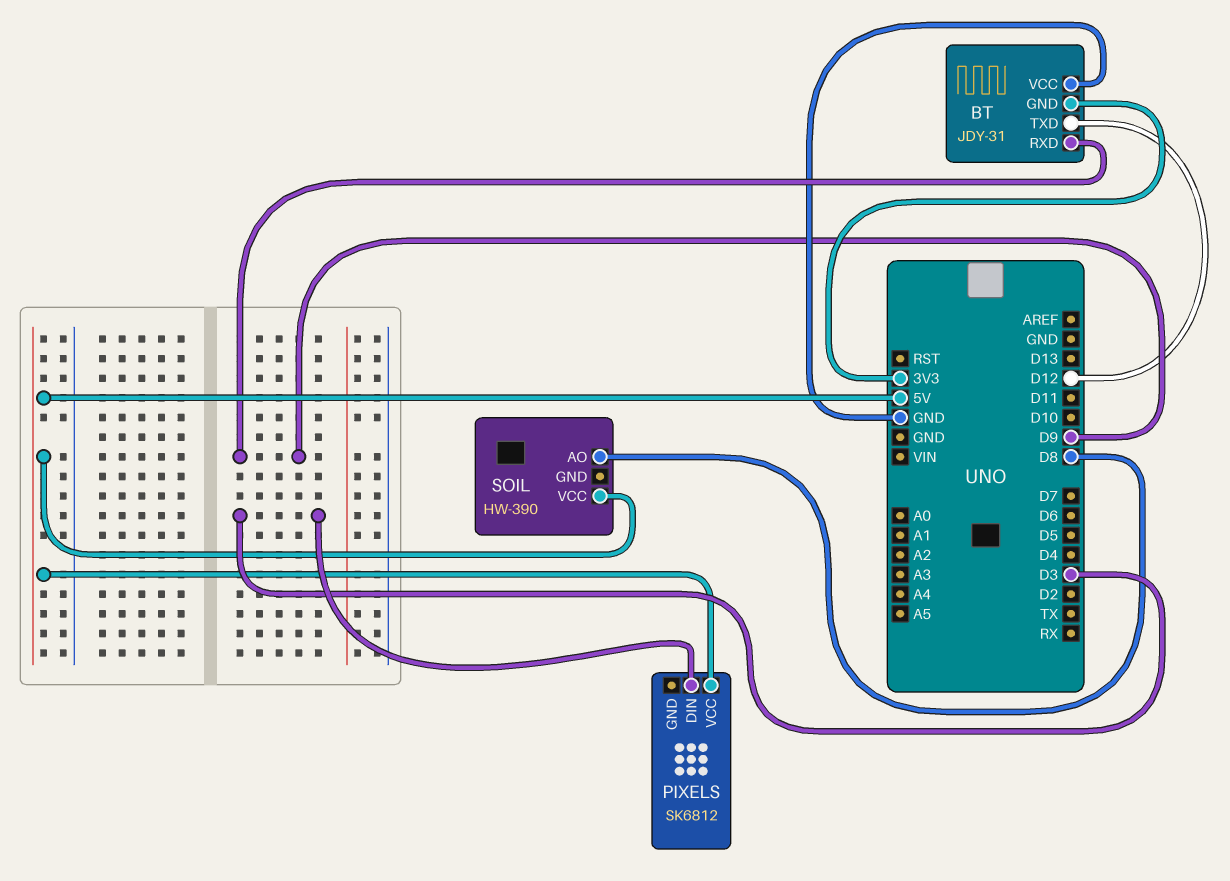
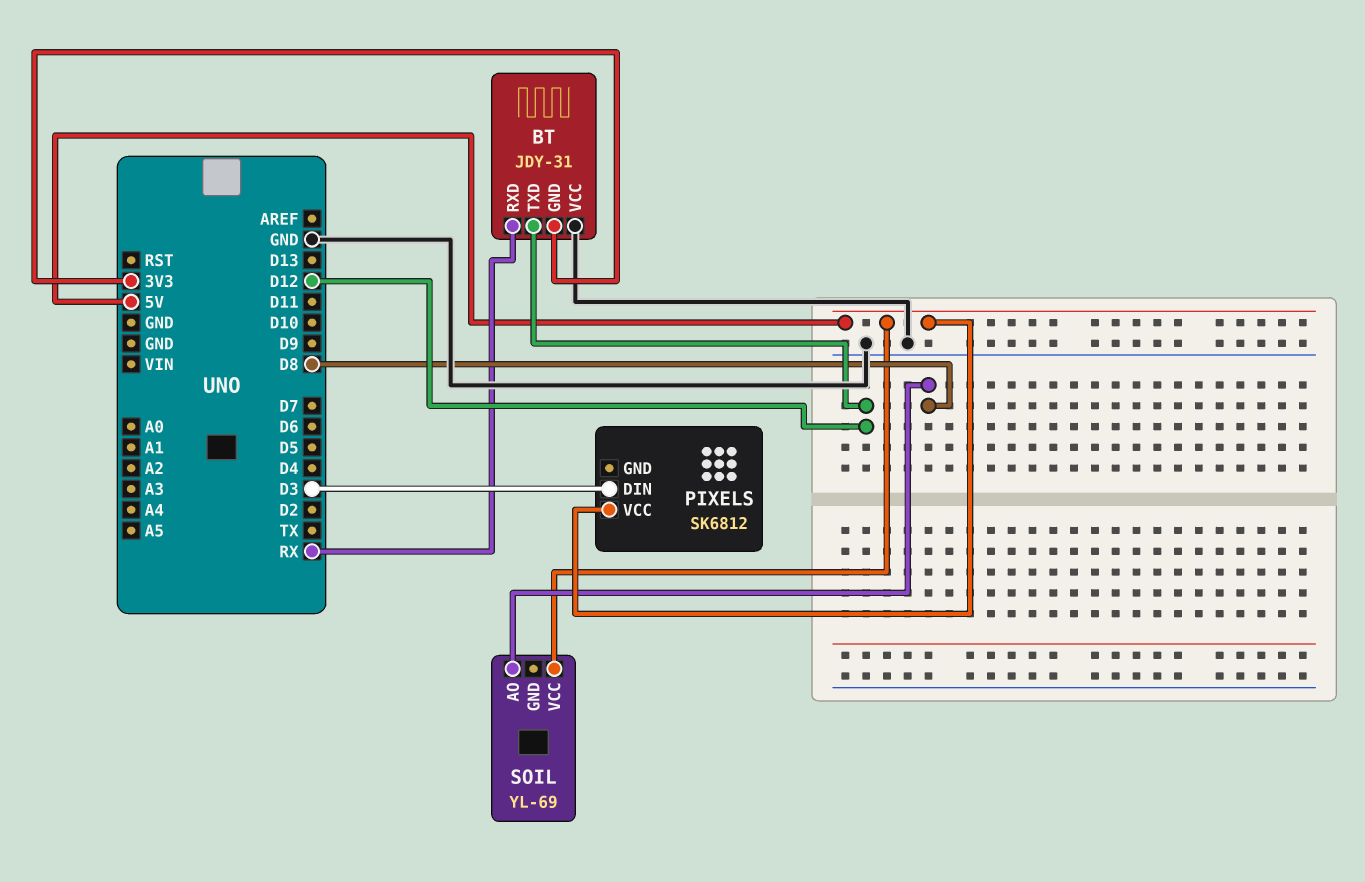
BT pin RXD: D9 -> RX
SOIL: HW-390 -> YL-69

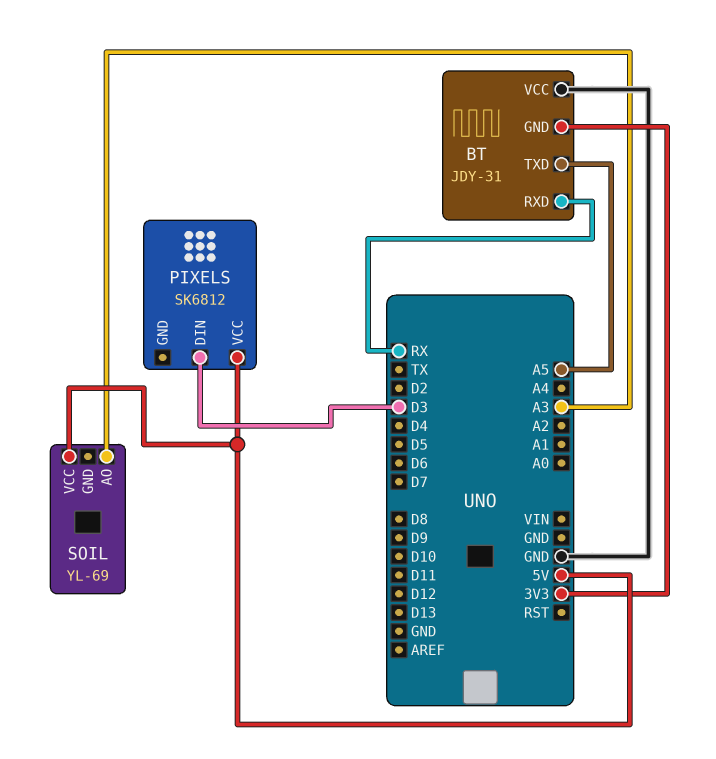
BT pin TXD: D12 -> A5
SOIL pin AO: D8 -> A3

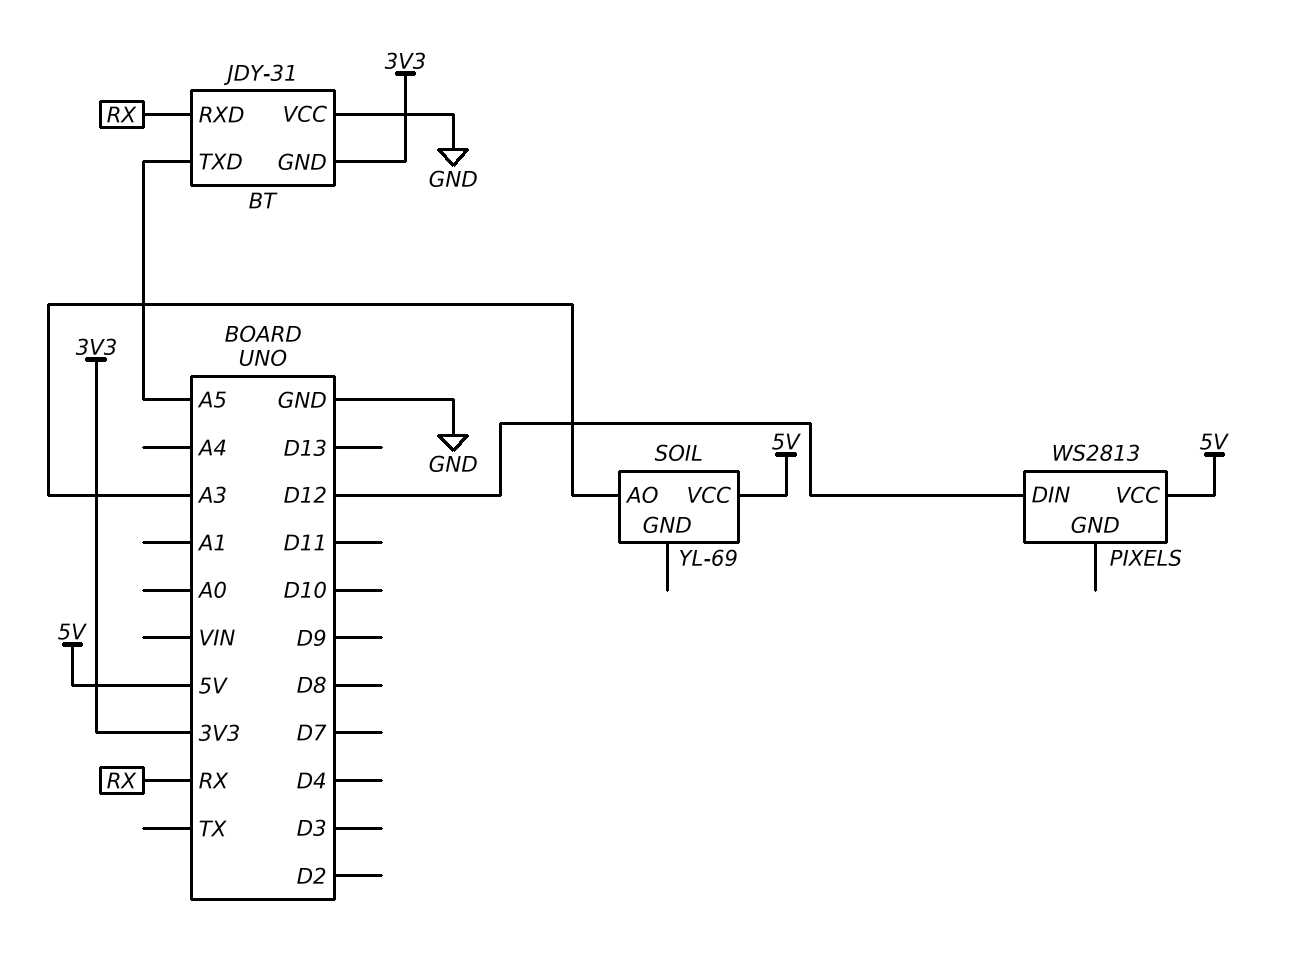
PIXELS: SK6812 -> WS2813
PIXELS pin DIN: D3 -> D12

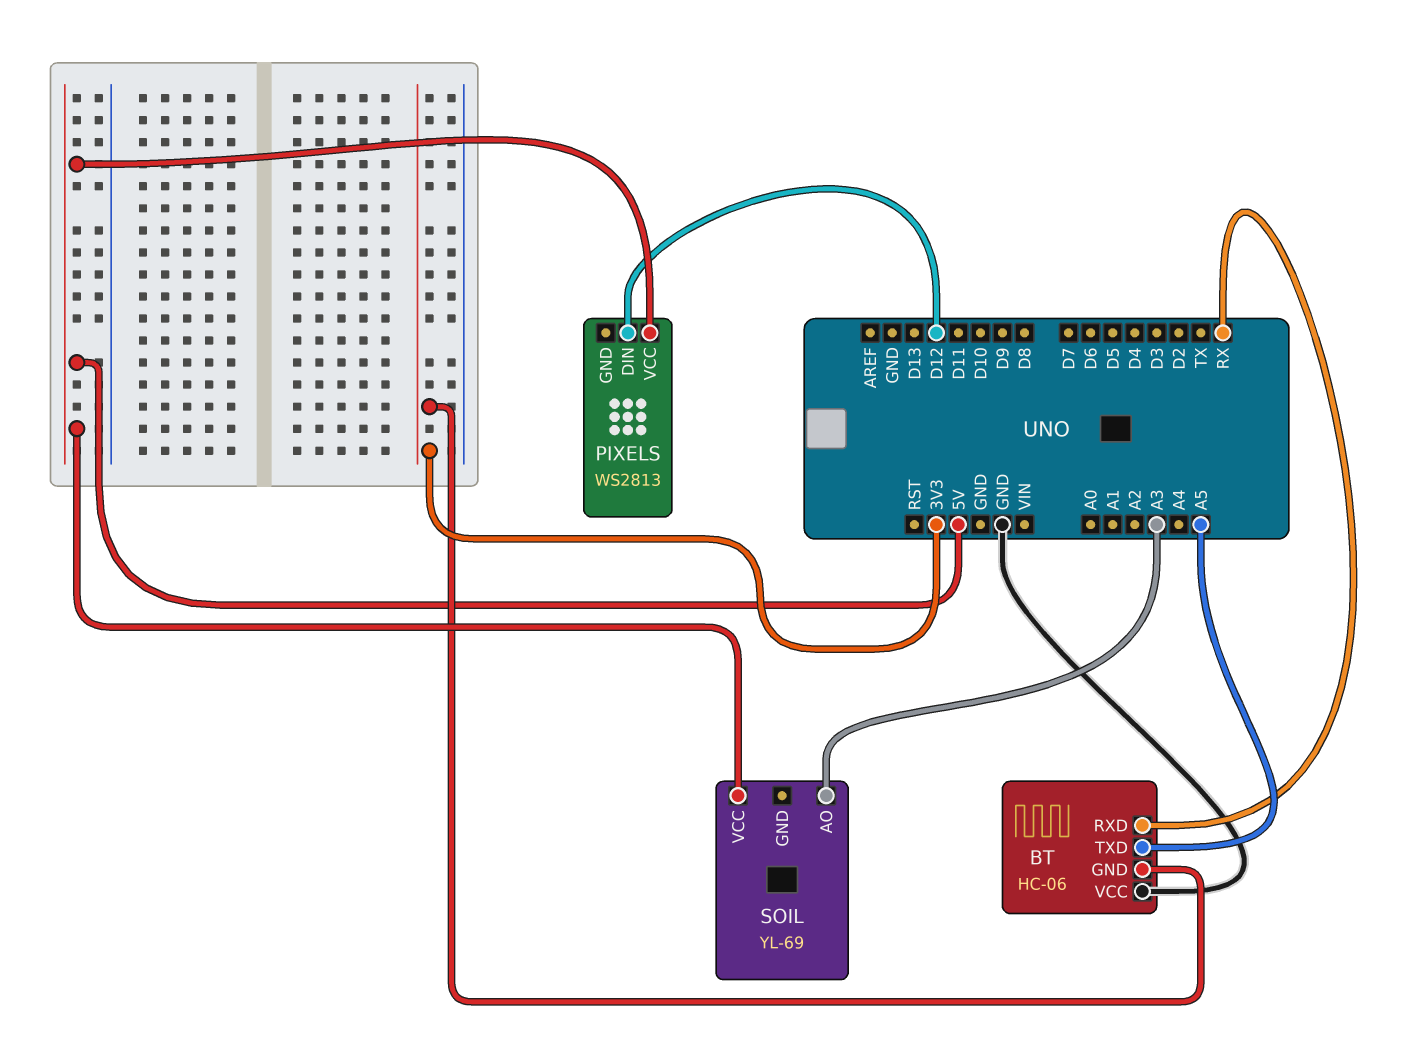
BT: JDY-31 -> HC-06

